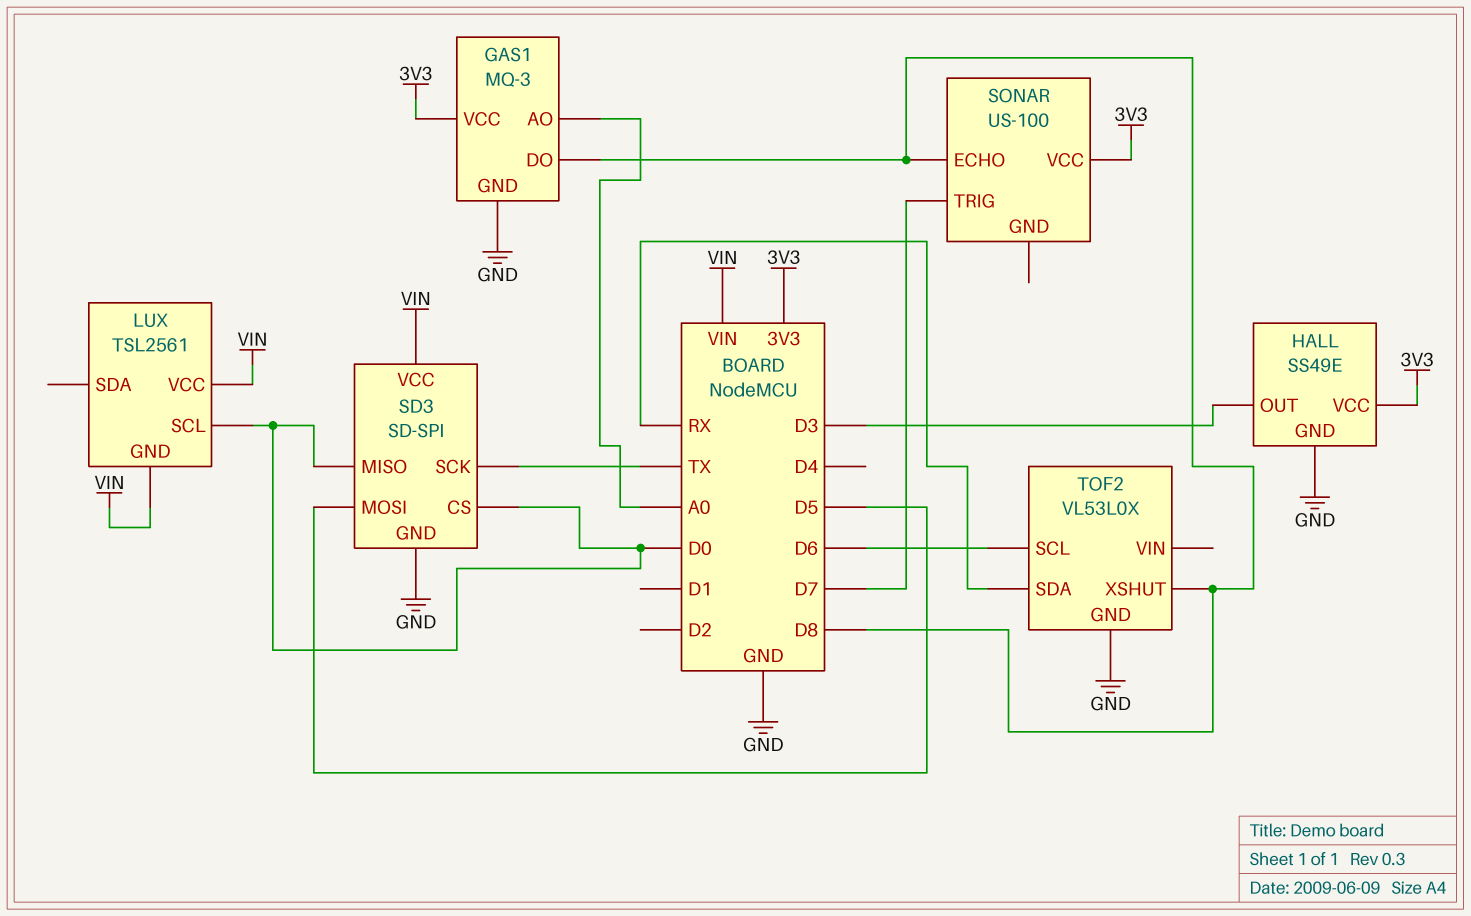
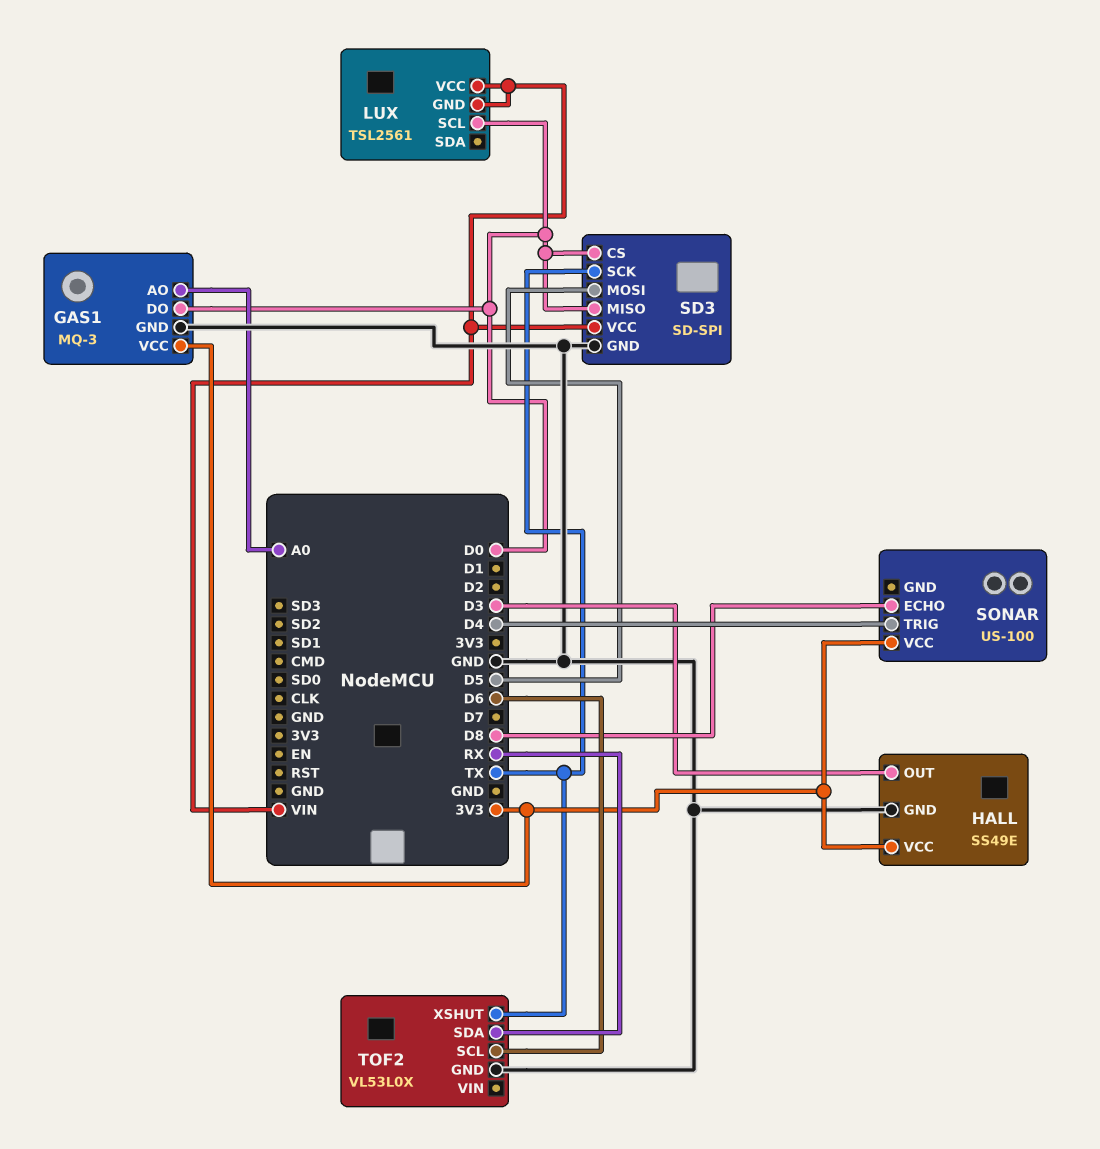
GAS1 pin DO: D8 -> D0
SONAR pin TRIG: D7 -> D4
TOF2 pin XSHUT: D8 -> TX

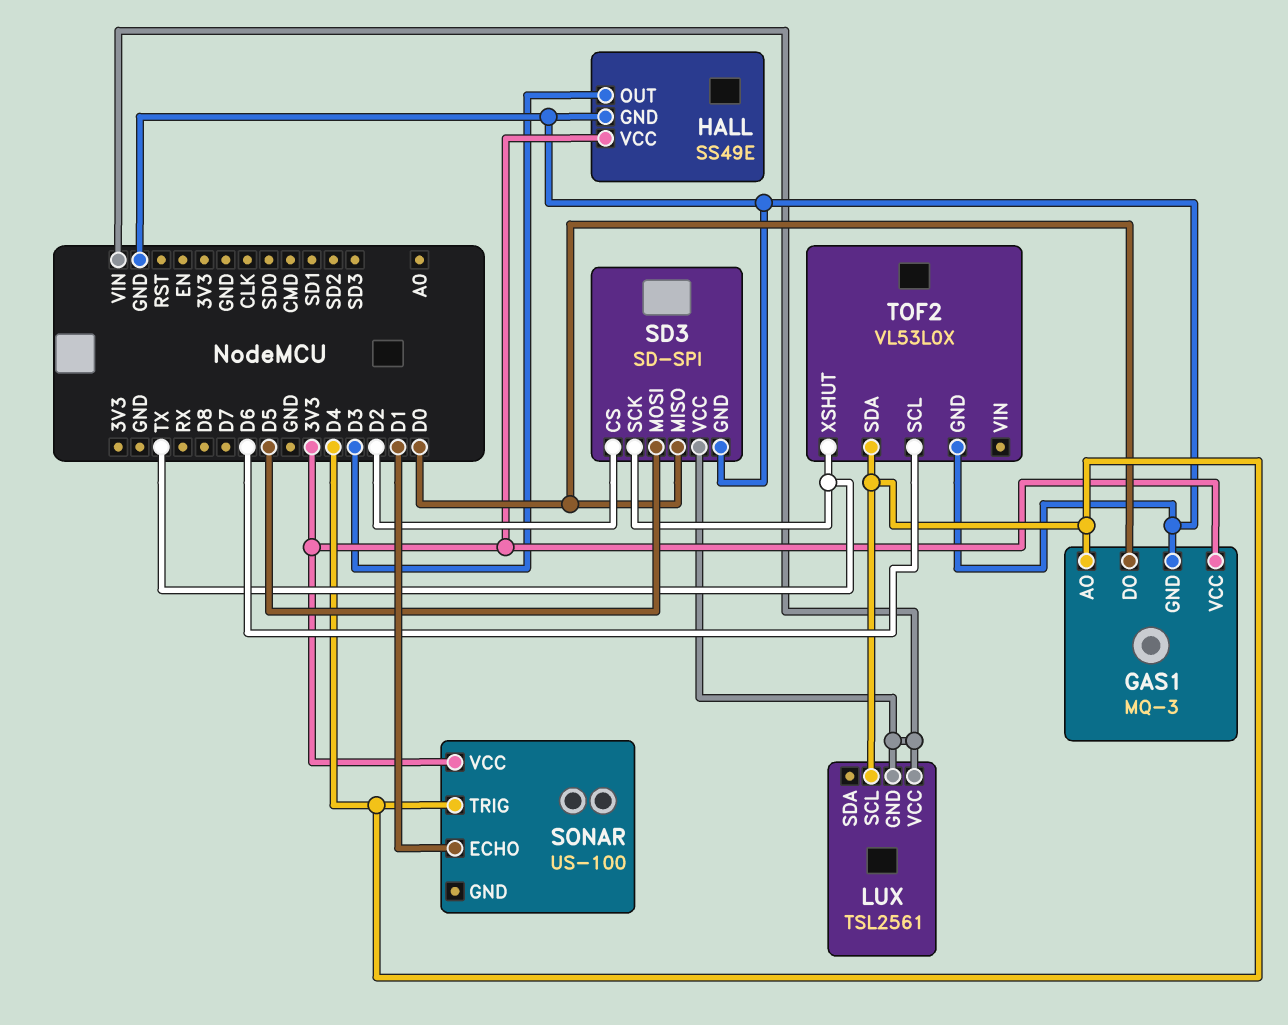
GAS1 pin AO: A0 -> D4
LUX pin SCL: D0 -> D4
SD3 pin CS: D0 -> D2
SONAR pin ECHO: D8 -> D1
TOF2 pin SDA: RX -> D4

